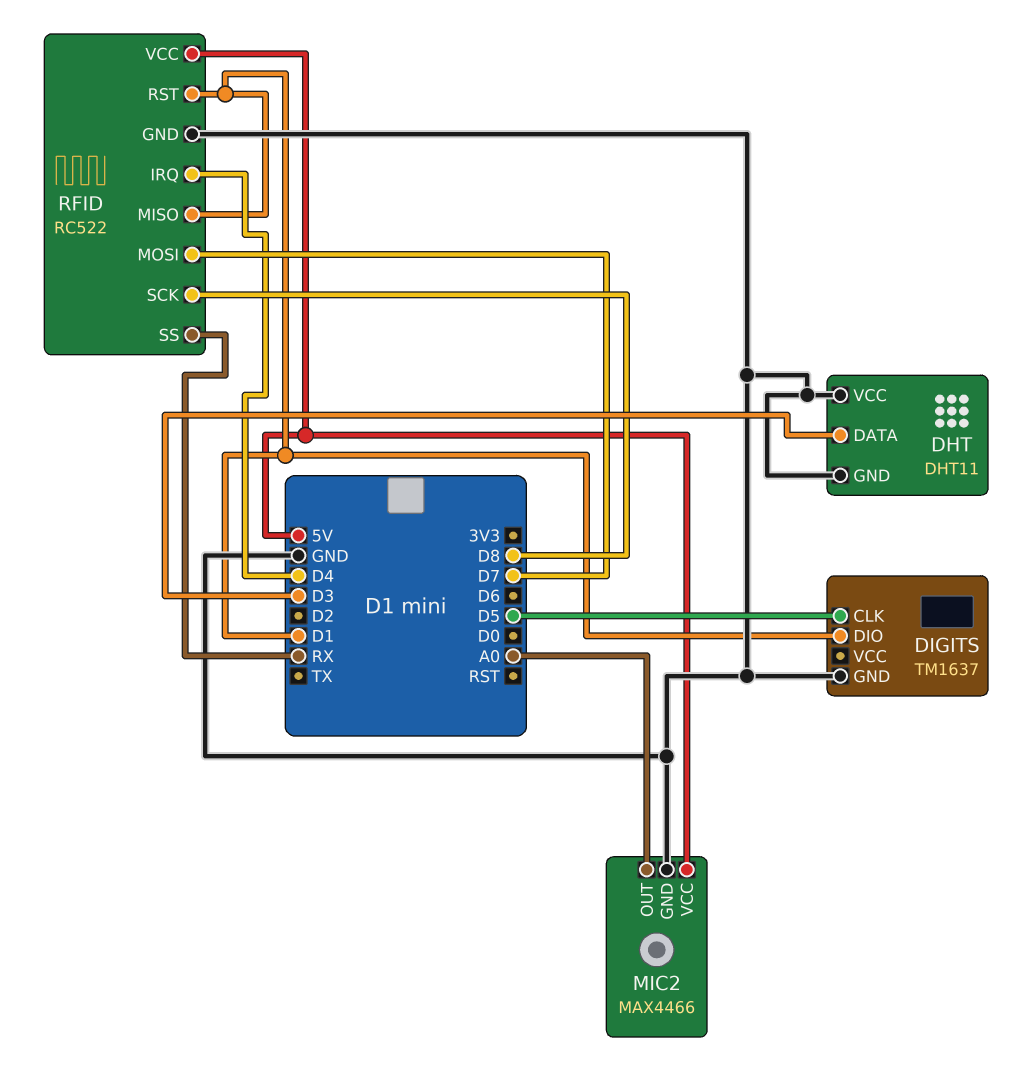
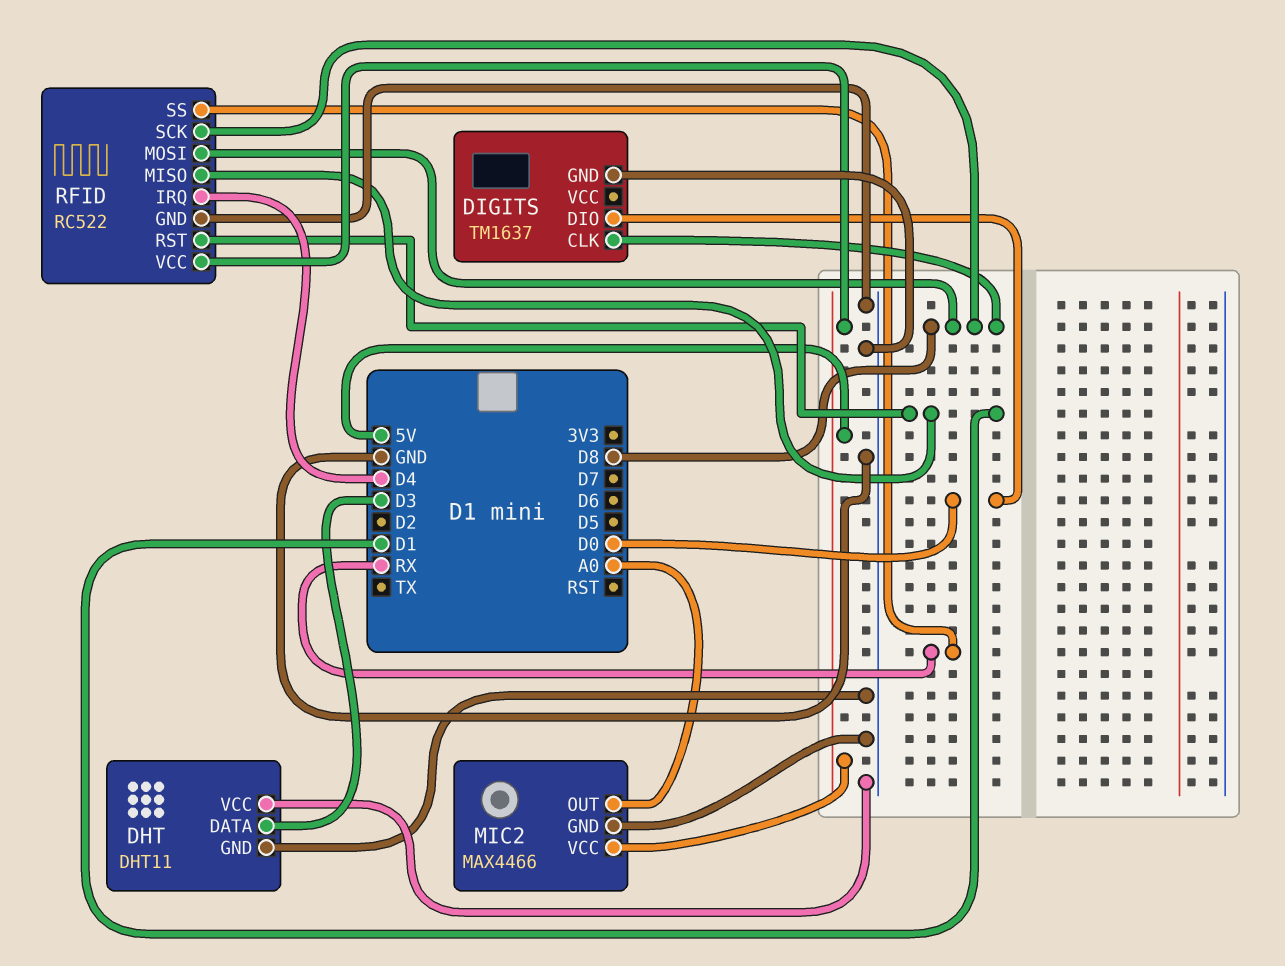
DIGITS pin CLK: D5 -> D8
DIGITS pin DIO: D1 -> D0
RFID pin MOSI: D7 -> D8

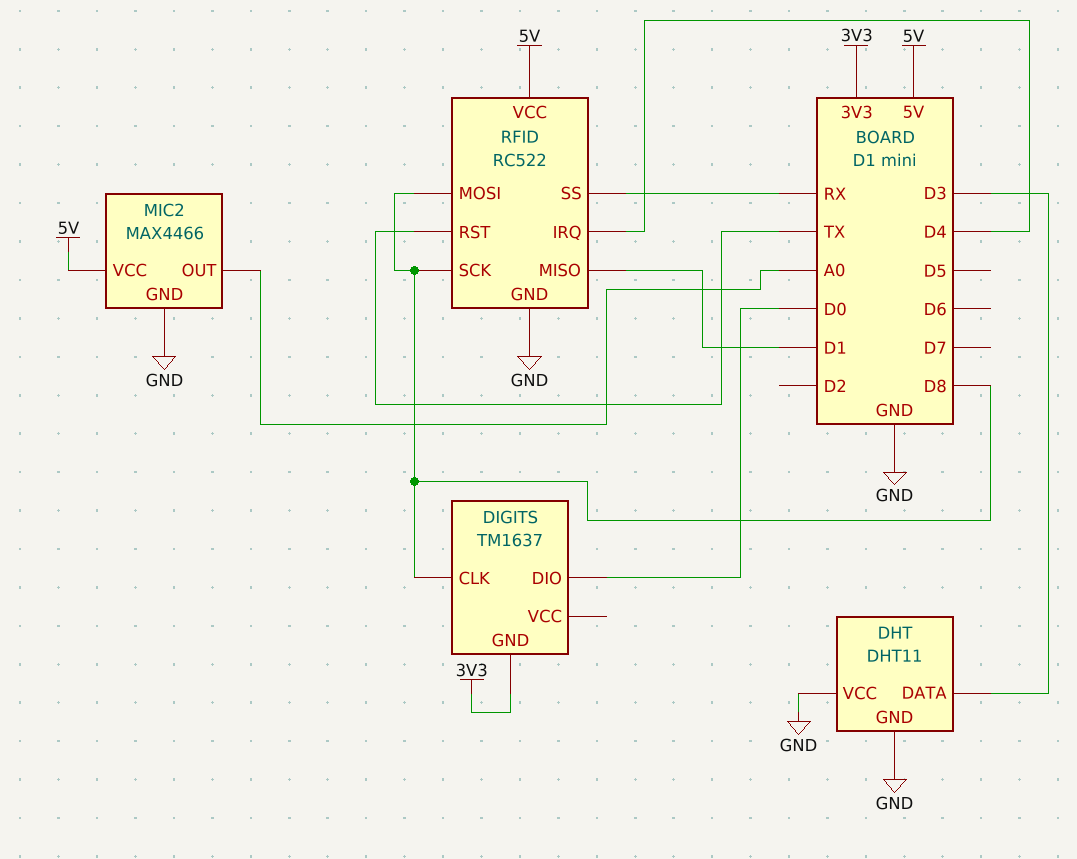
DIGITS pin GND: GND -> 3V3
RFID pin RST: D1 -> TX

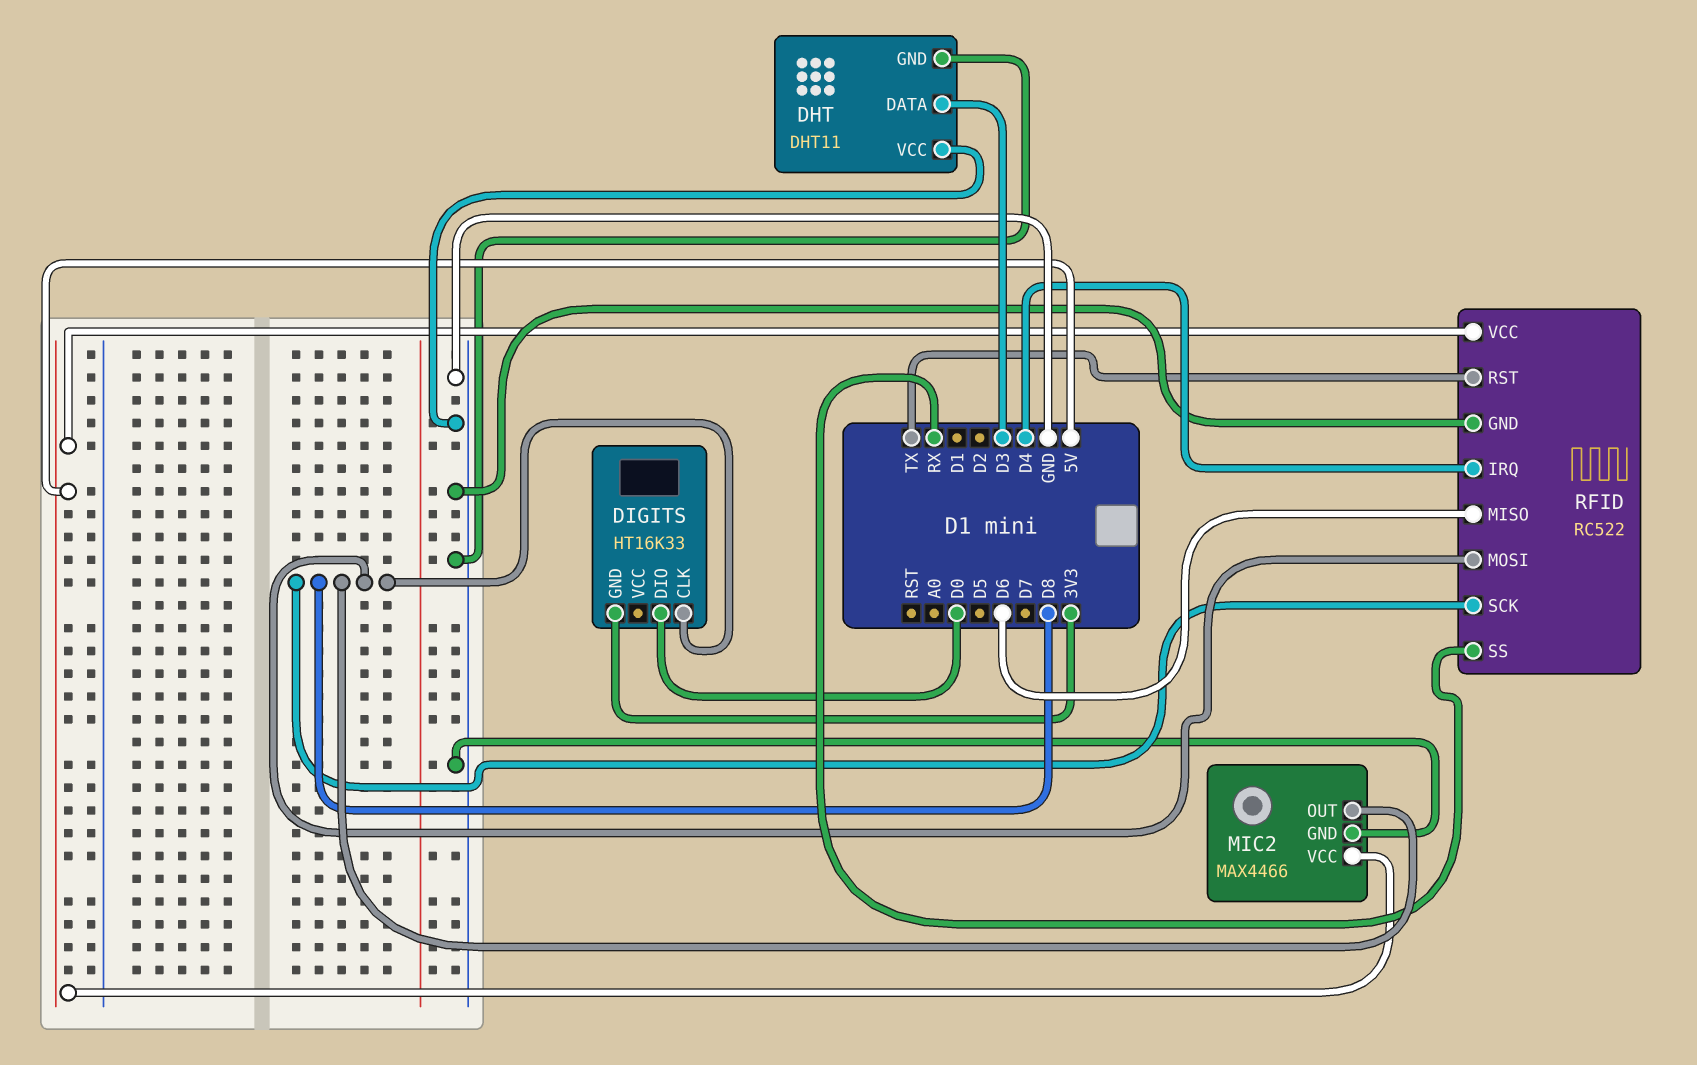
DIGITS: TM1637 -> HT16K33
MIC2 pin OUT: A0 -> D8
RFID pin MISO: D1 -> D6

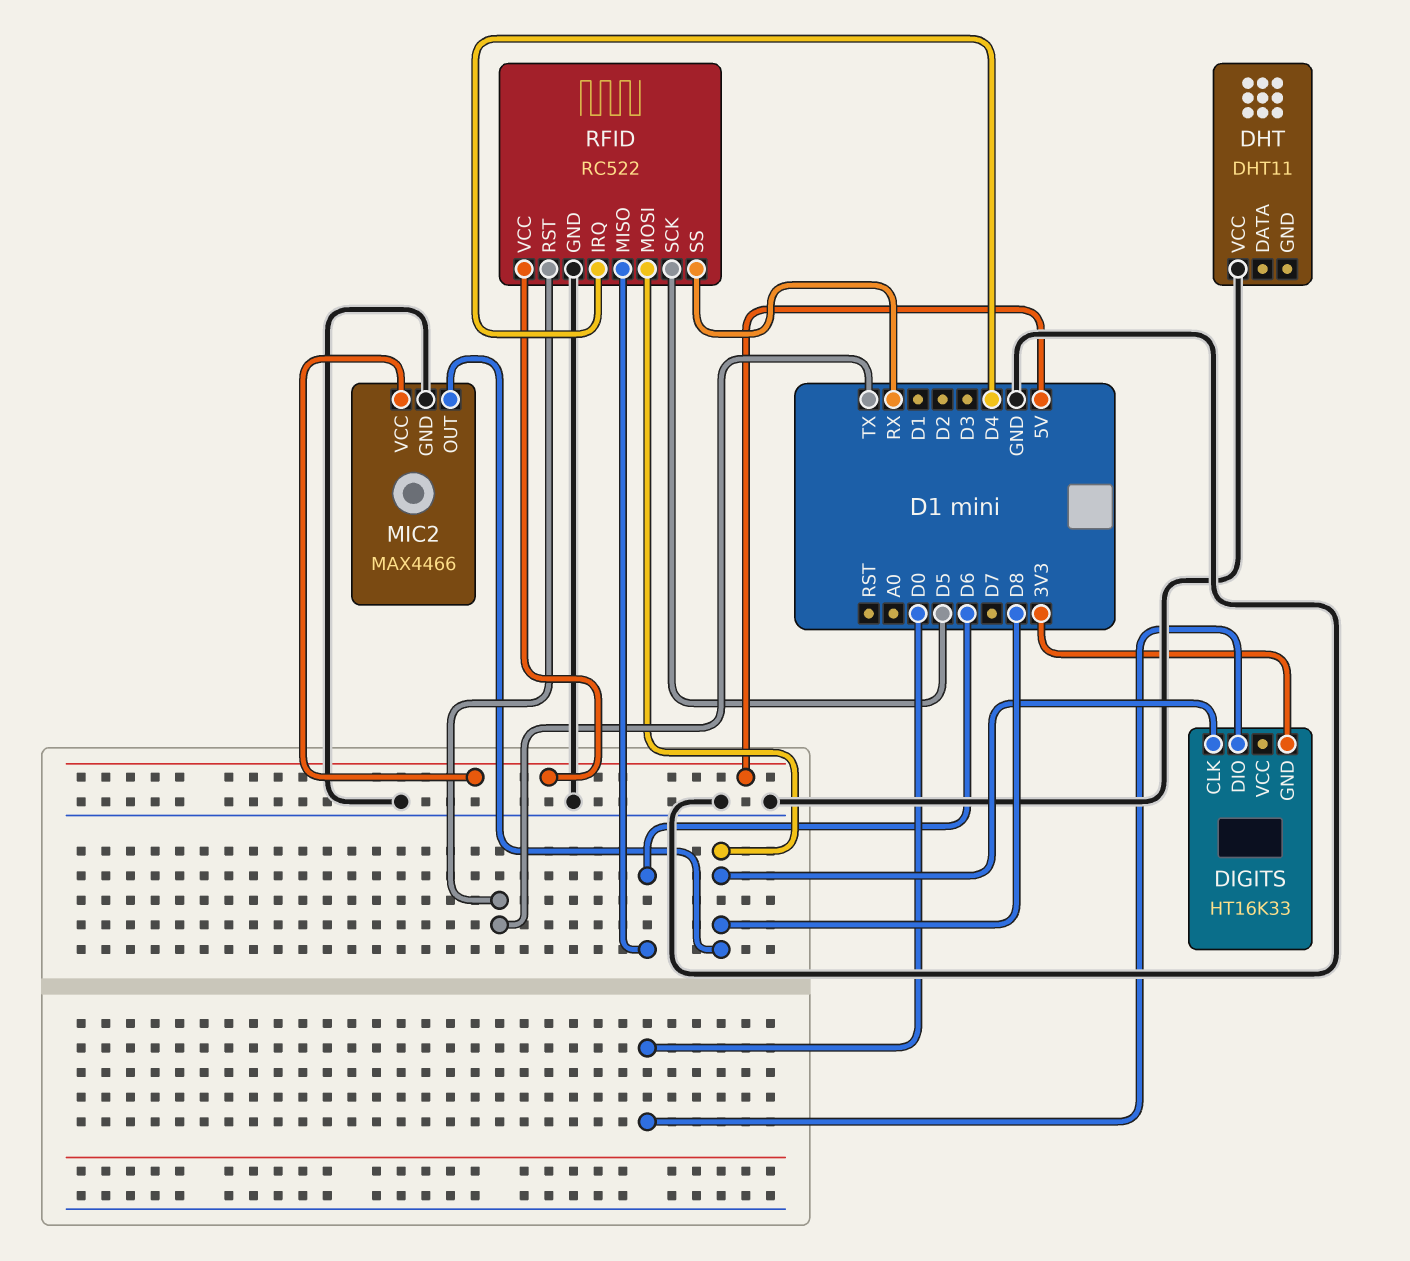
DHT pin DATA: D3 -> none
DHT pin GND: GND -> none
RFID pin SCK: D8 -> D5

